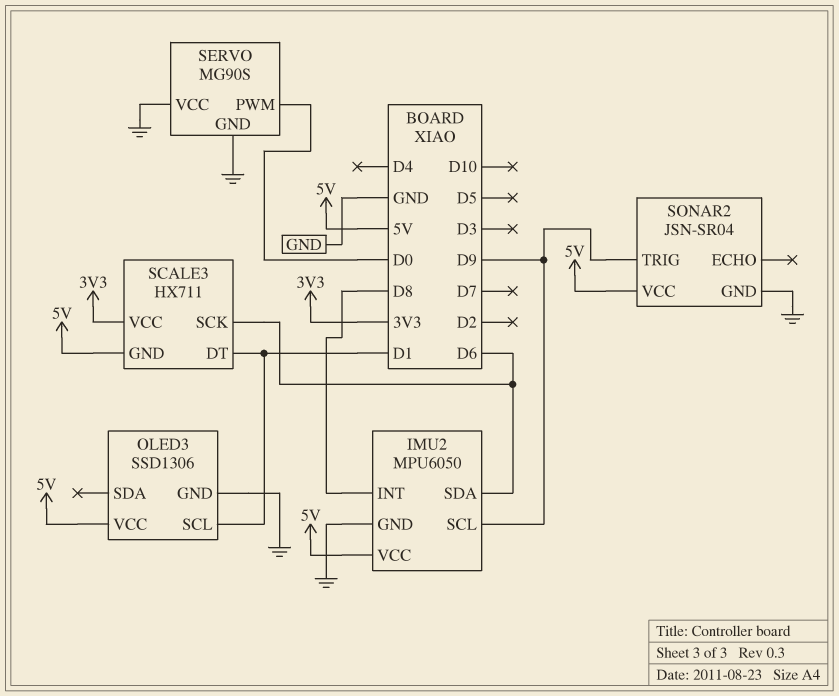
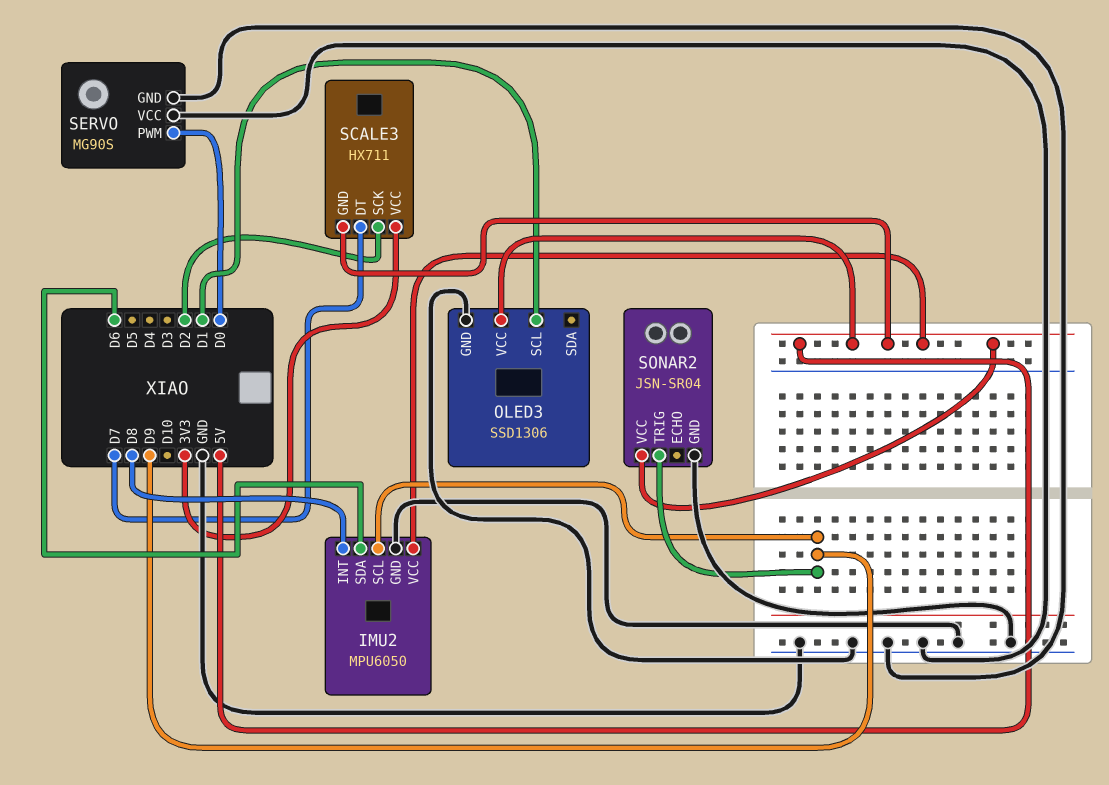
SCALE3 pin DT: D1 -> D7
SCALE3 pin SCK: D6 -> D2

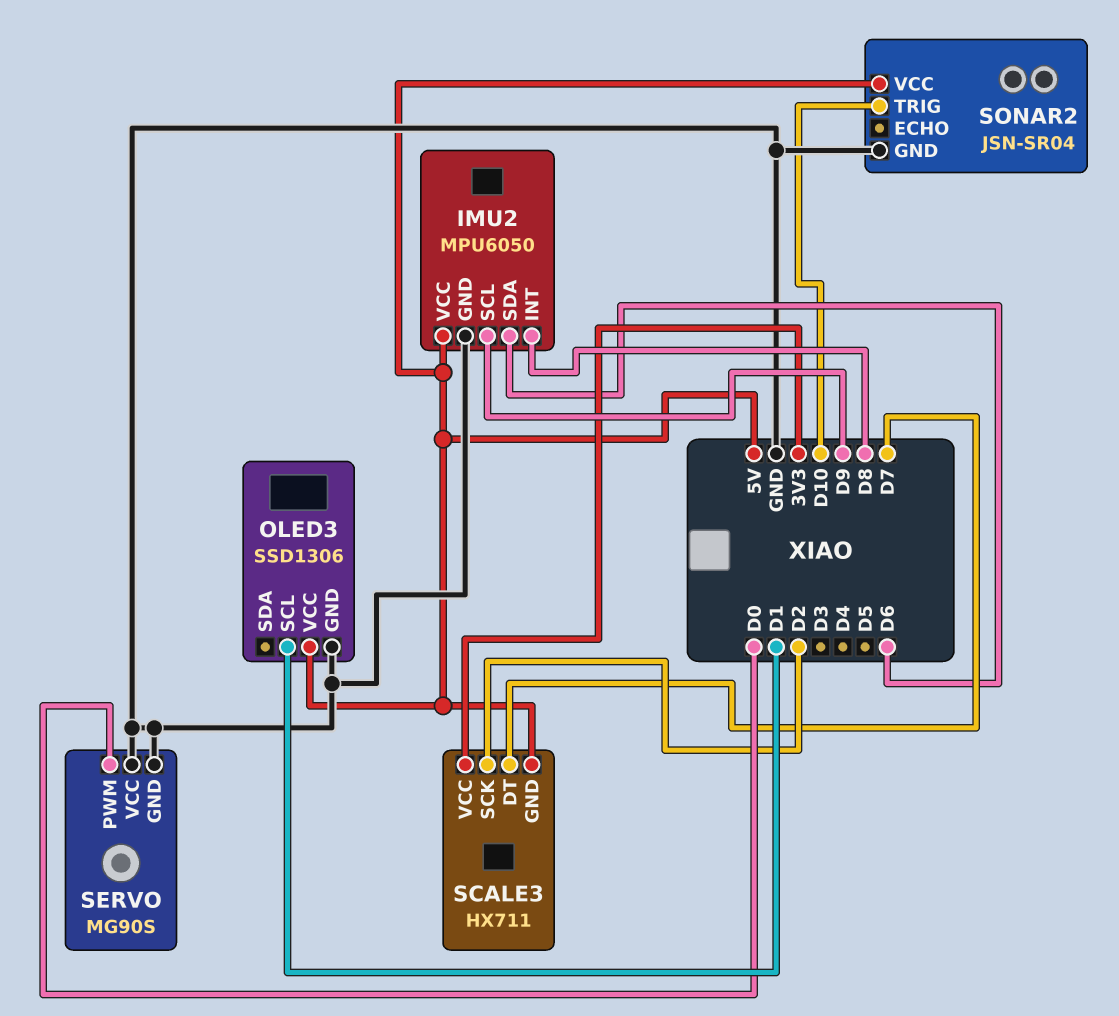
SONAR2 pin TRIG: D9 -> D10

